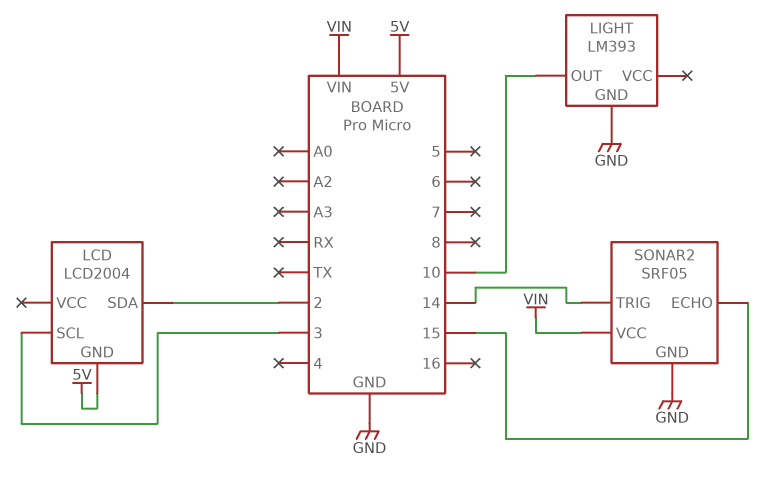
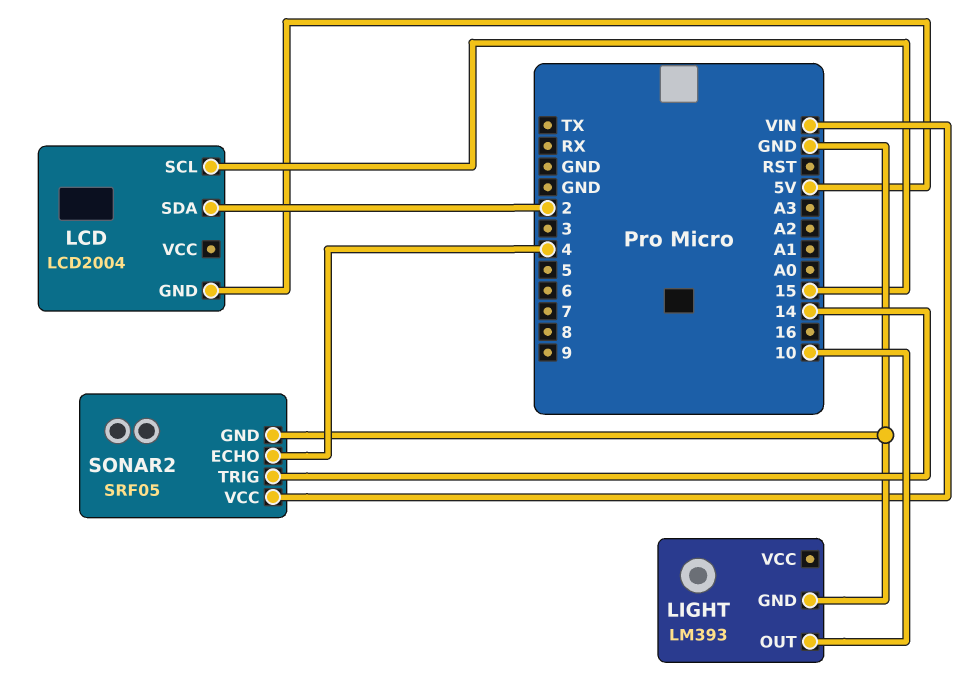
LCD pin SCL: 3 -> 15
SONAR2 pin ECHO: 15 -> 4

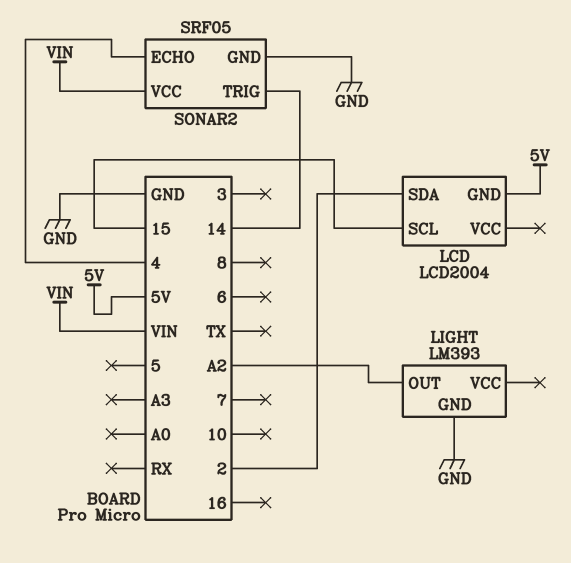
LIGHT pin OUT: 10 -> A2

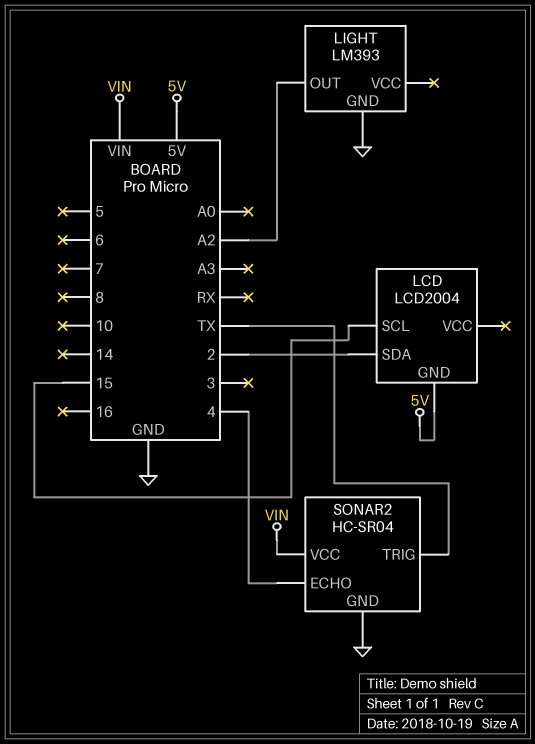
SONAR2: SRF05 -> HC-SR04
SONAR2 pin TRIG: 14 -> TX

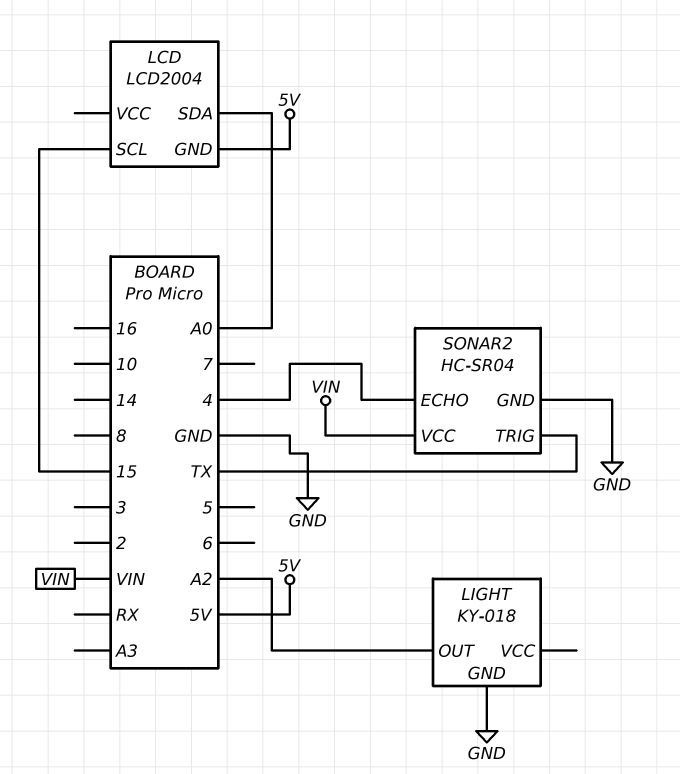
LCD pin SDA: 2 -> A0
LIGHT: LM393 -> KY-018

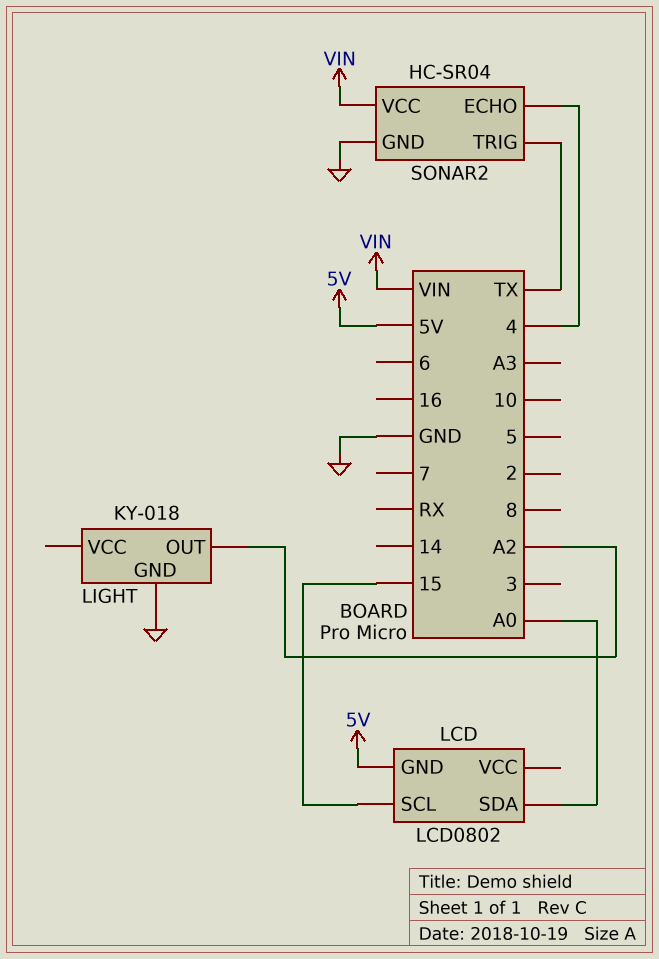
LCD: LCD2004 -> LCD0802

